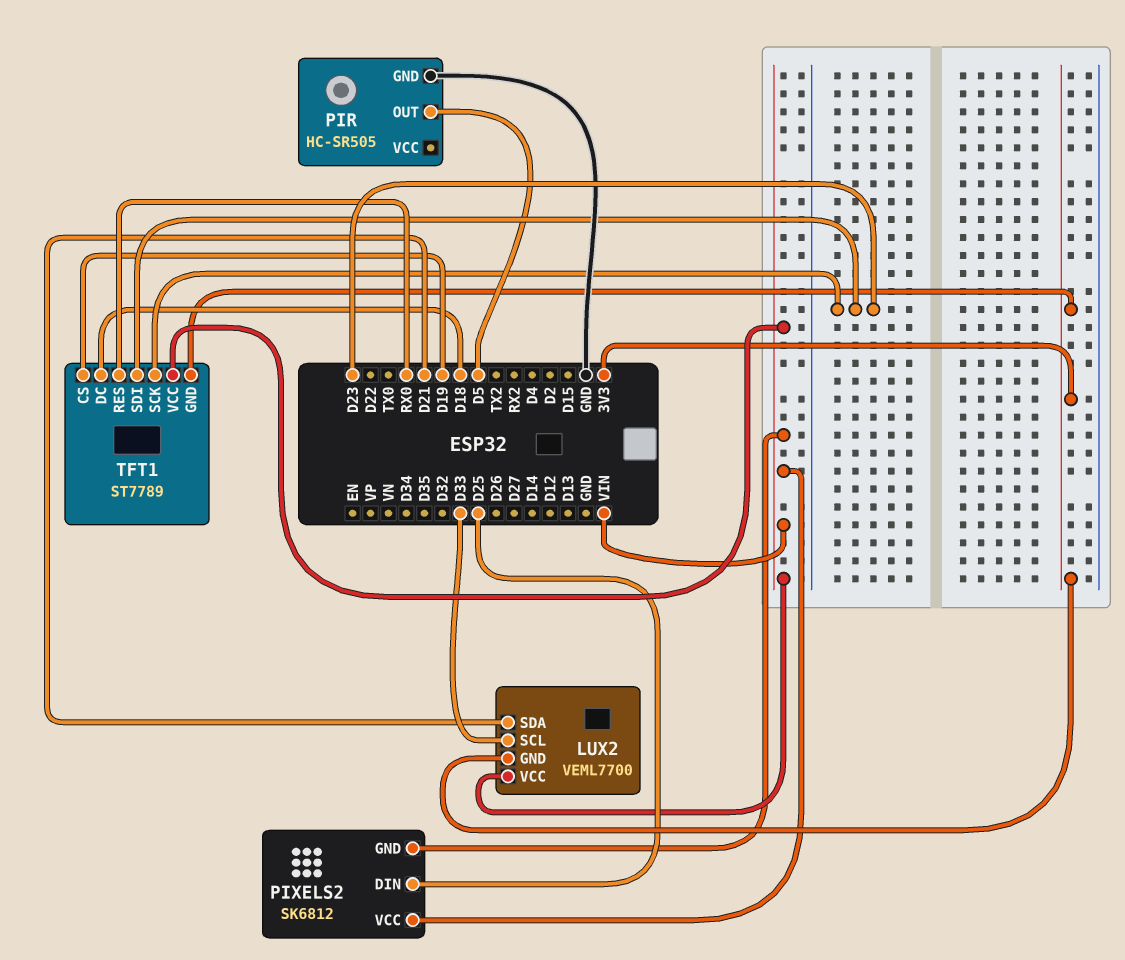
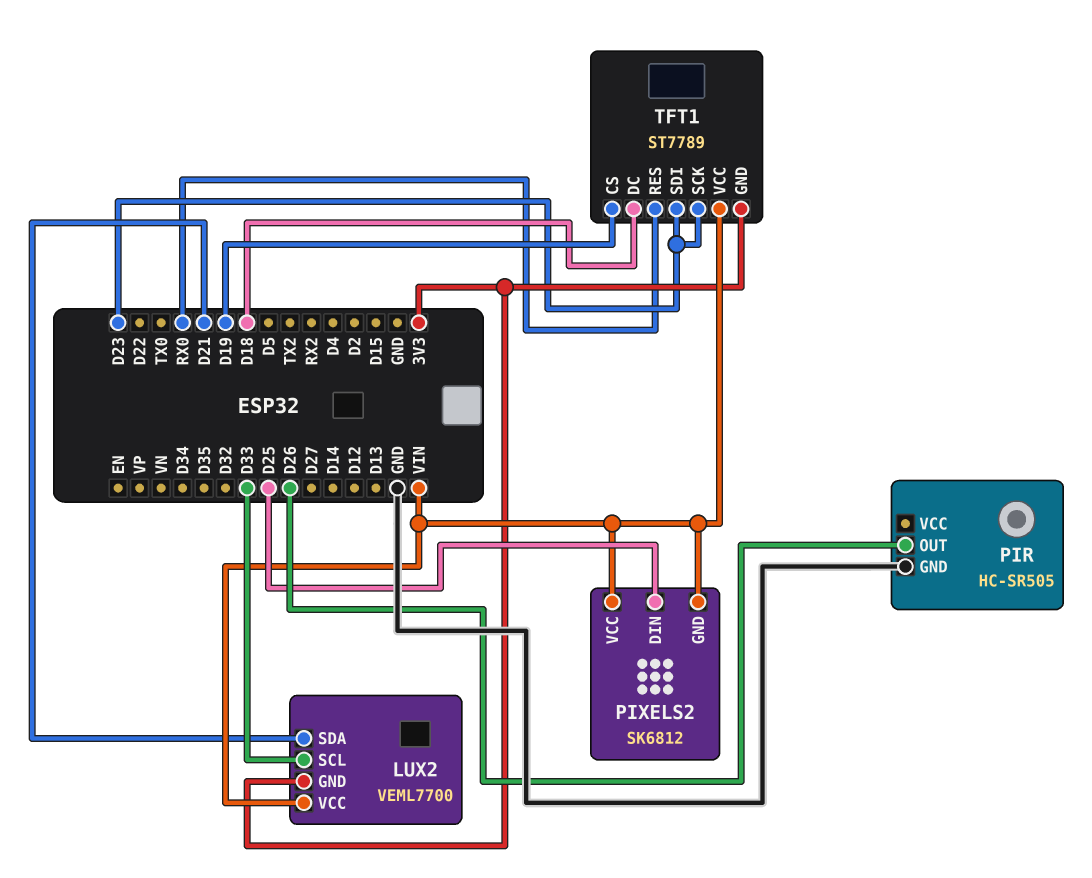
PIR pin OUT: D5 -> D26

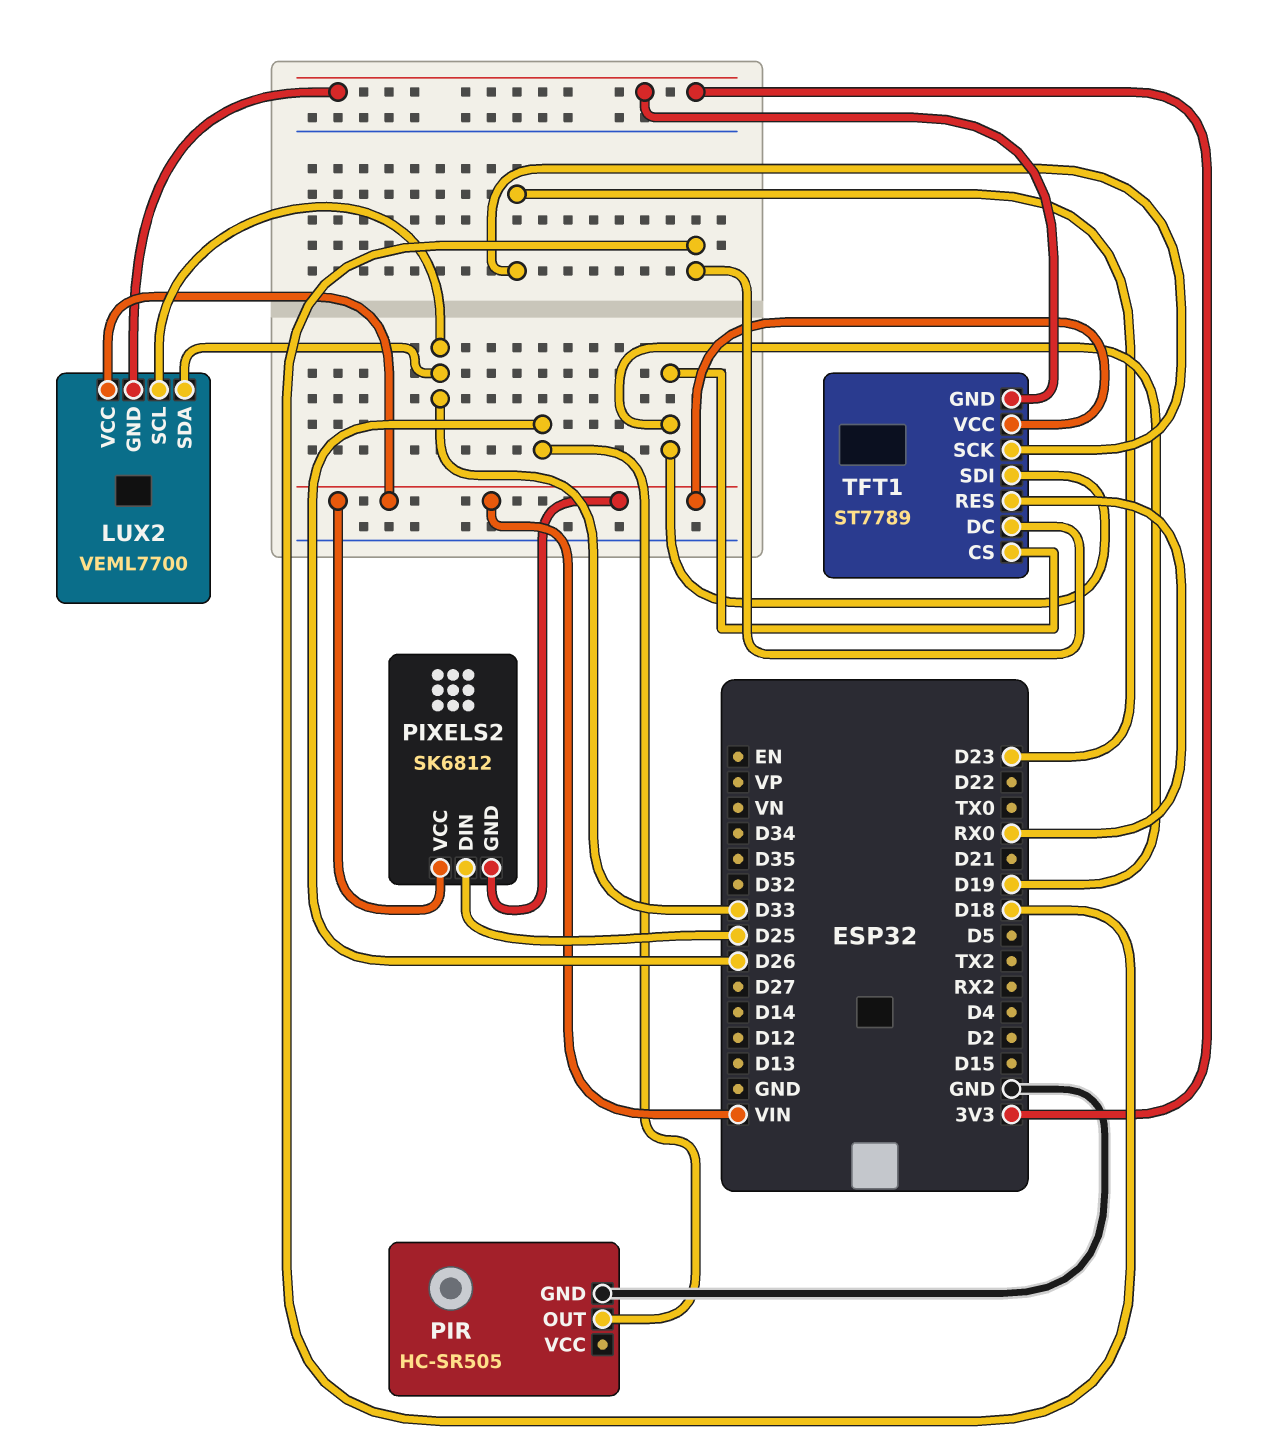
LUX2 pin SDA: D21 -> D33
TFT1 pin SDI: D23 -> D19

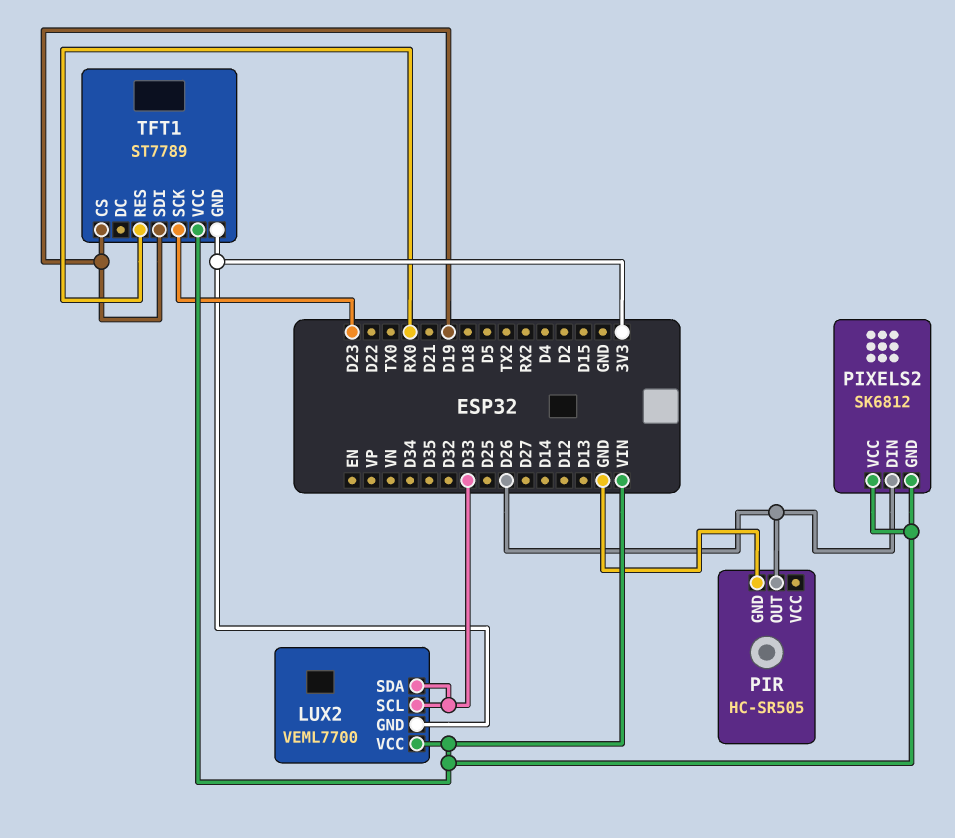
PIXELS2 pin DIN: D25 -> D26
TFT1 pin DC: D18 -> none

